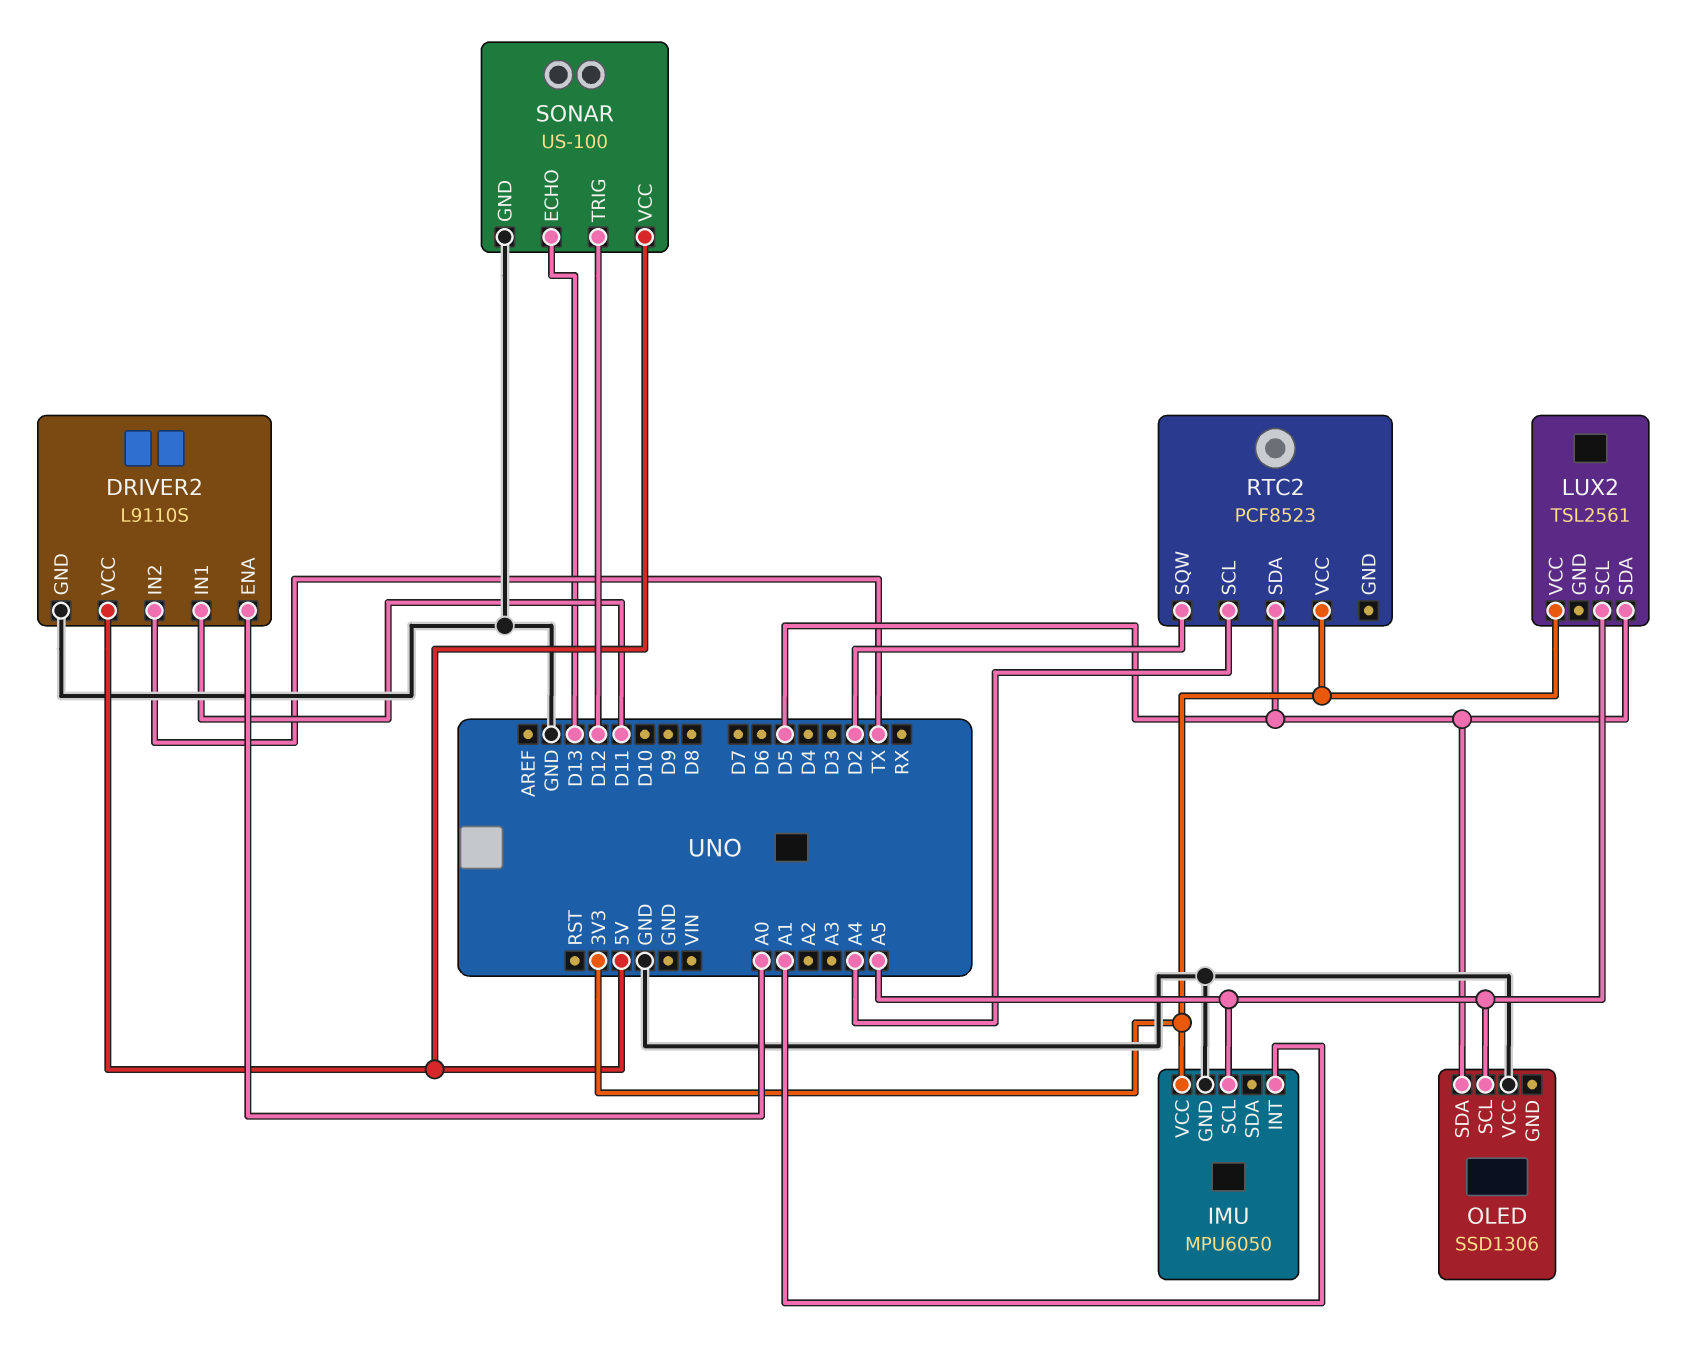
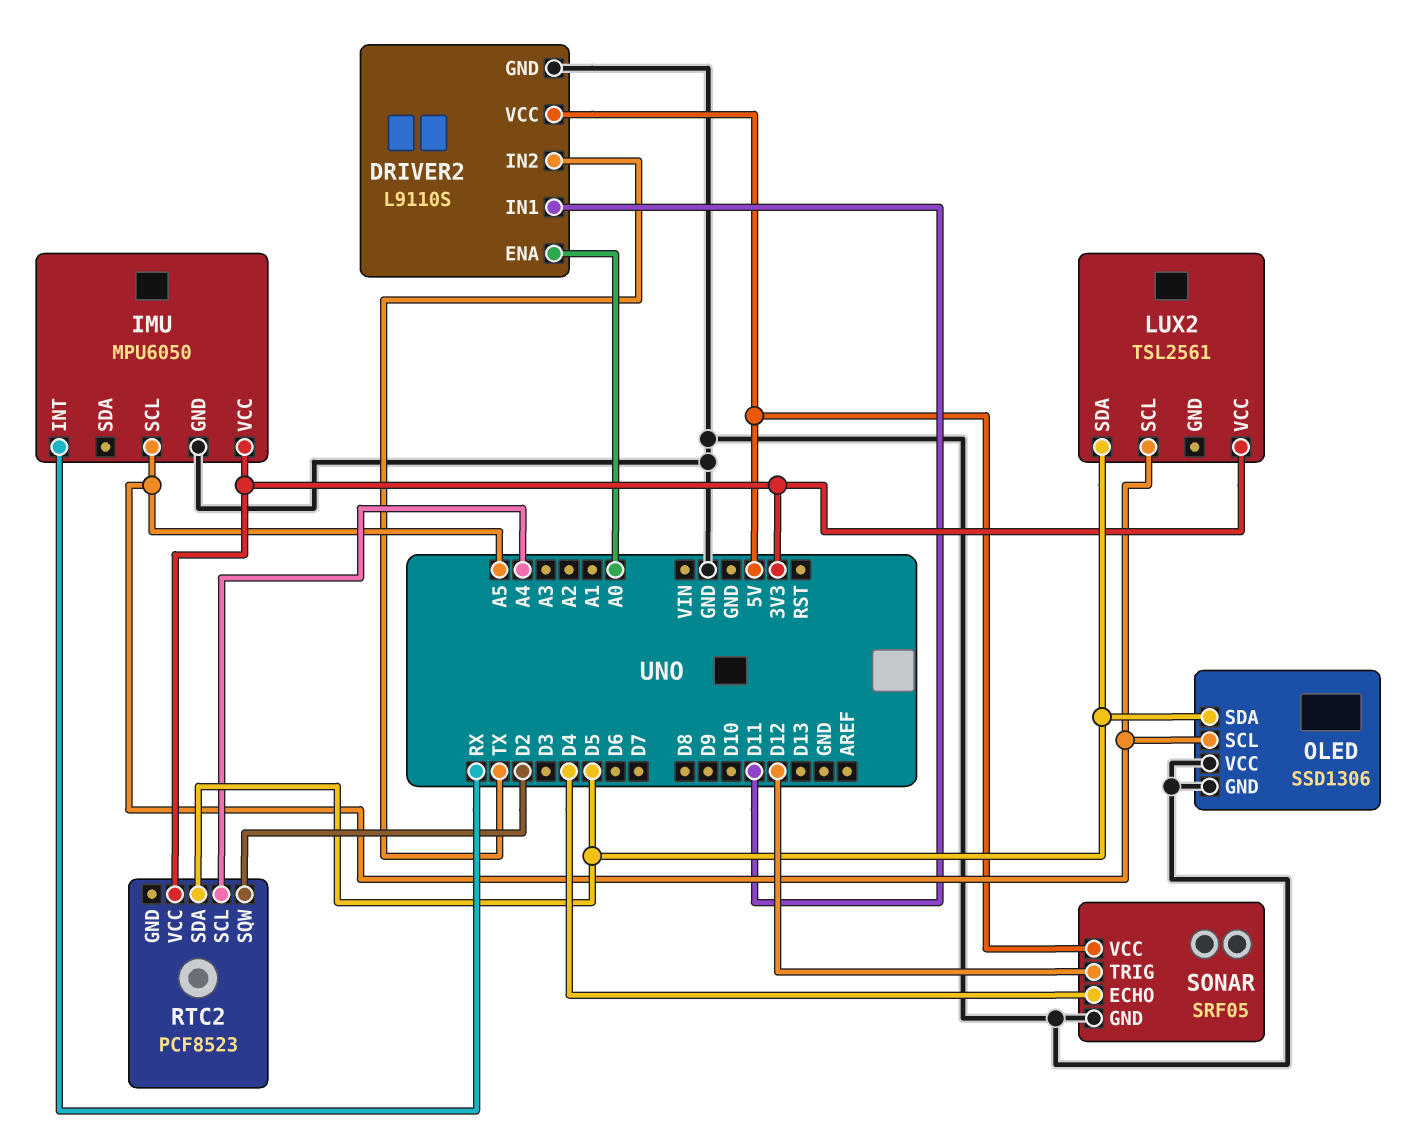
IMU pin INT: A1 -> RX
OLED pin GND: none -> GND
SONAR: US-100 -> SRF05
SONAR pin ECHO: D13 -> D4

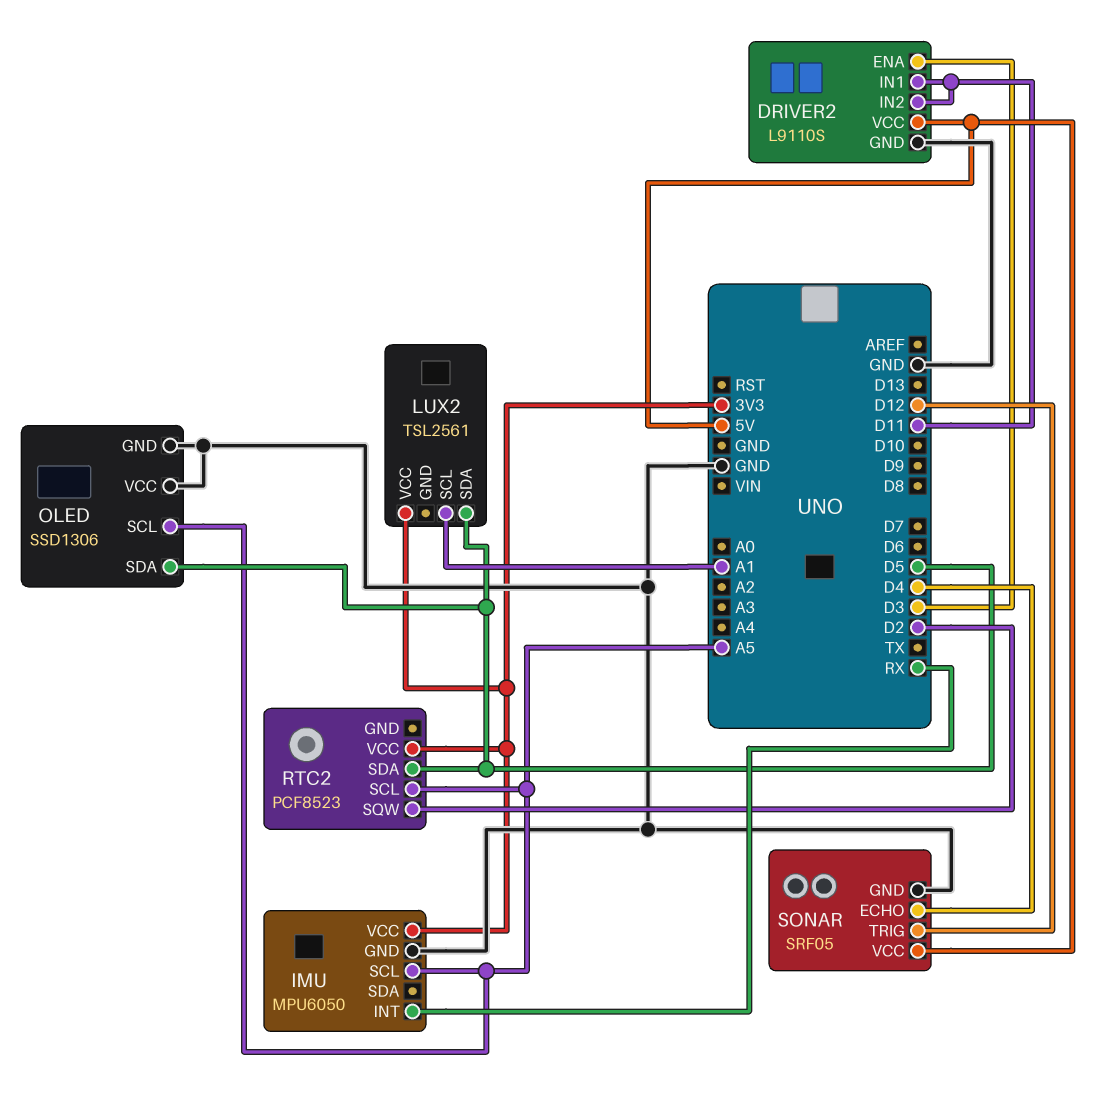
DRIVER2 pin ENA: A0 -> D3
DRIVER2 pin IN2: TX -> D11
LUX2 pin SCL: A5 -> A1
RTC2 pin SCL: A4 -> A5

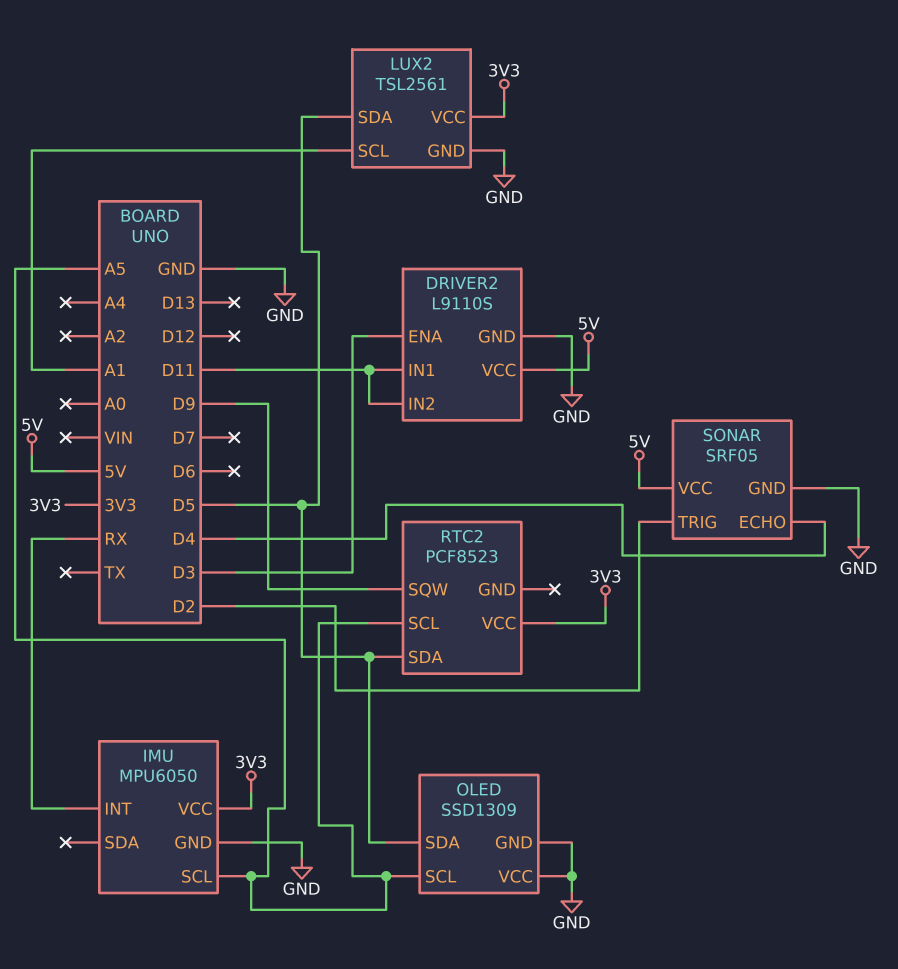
LUX2 pin GND: none -> GND
OLED: SSD1306 -> SSD1309
RTC2 pin SQW: D2 -> D9
SONAR pin TRIG: D12 -> D2

